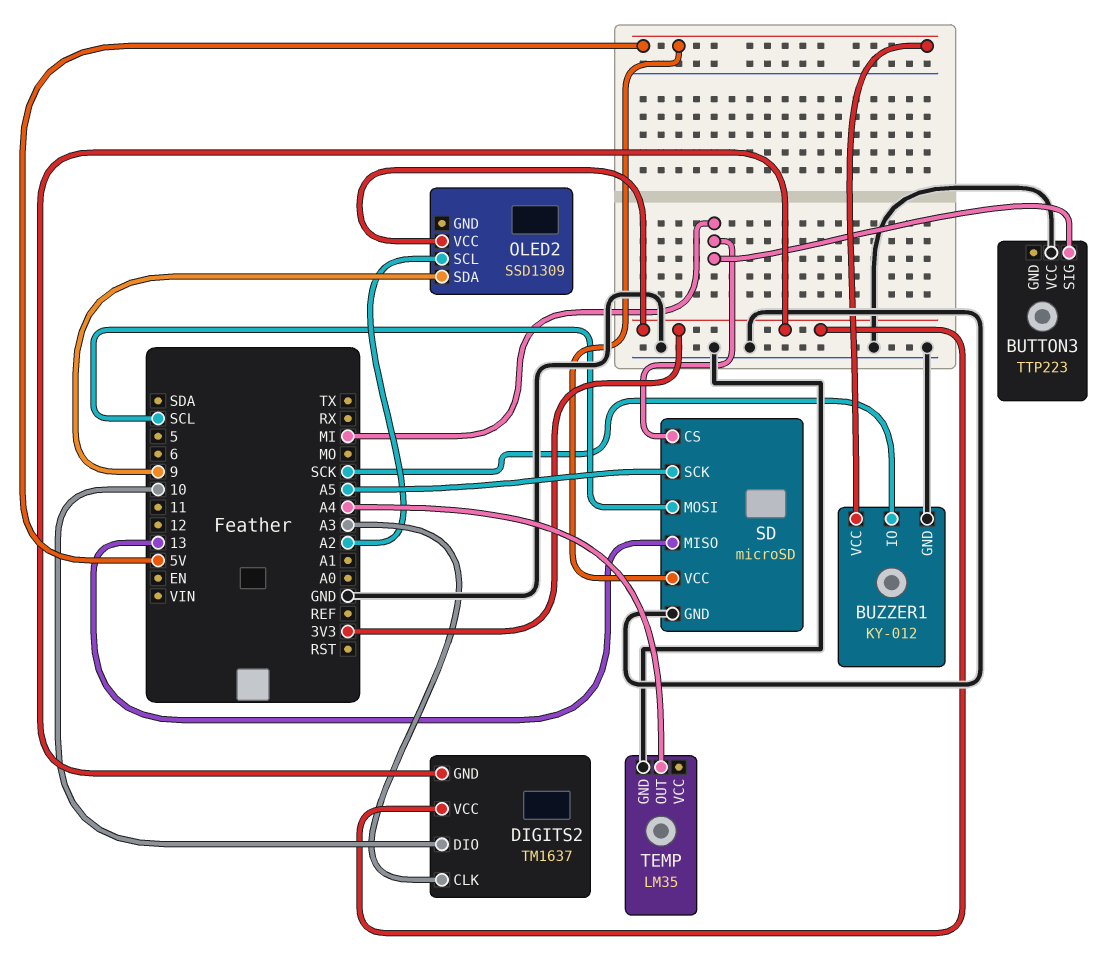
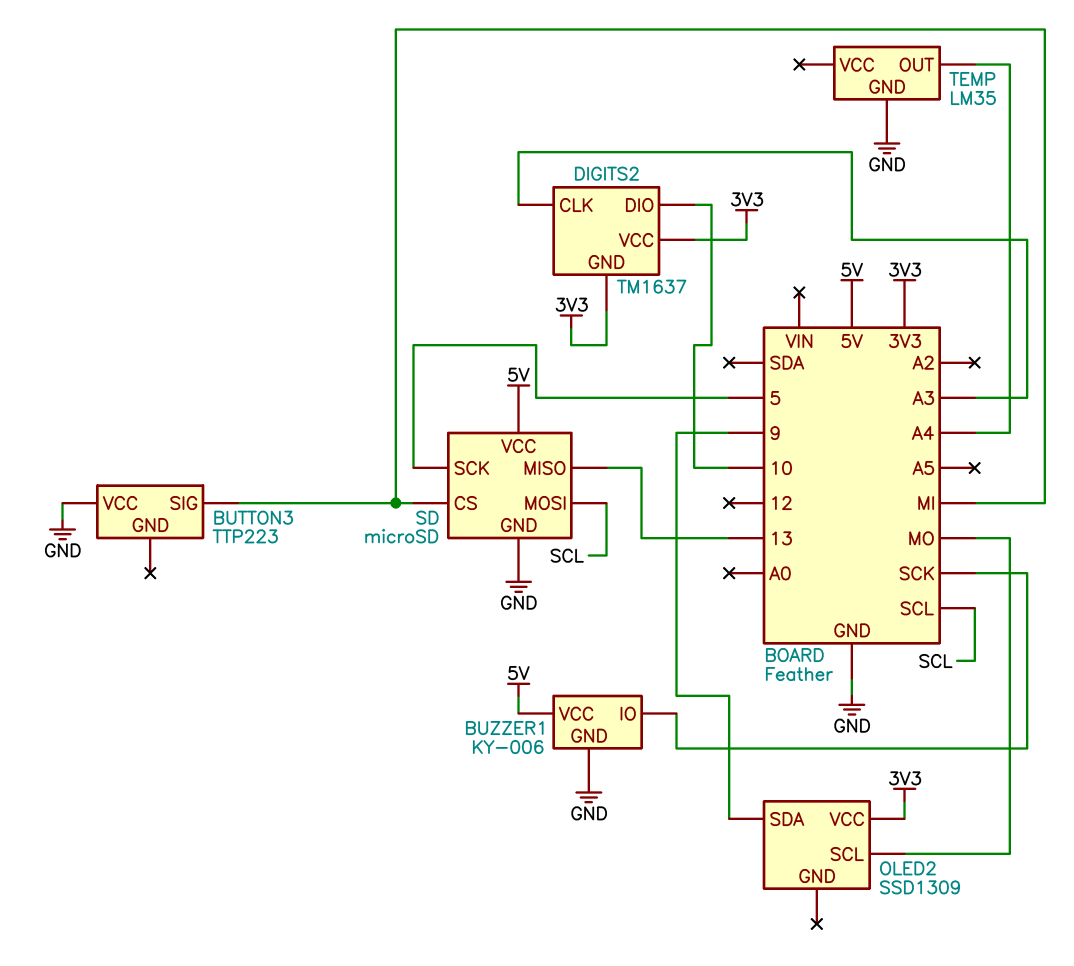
BUZZER1: KY-012 -> KY-006
OLED2 pin SCL: A2 -> MO
SD pin SCK: A5 -> 5

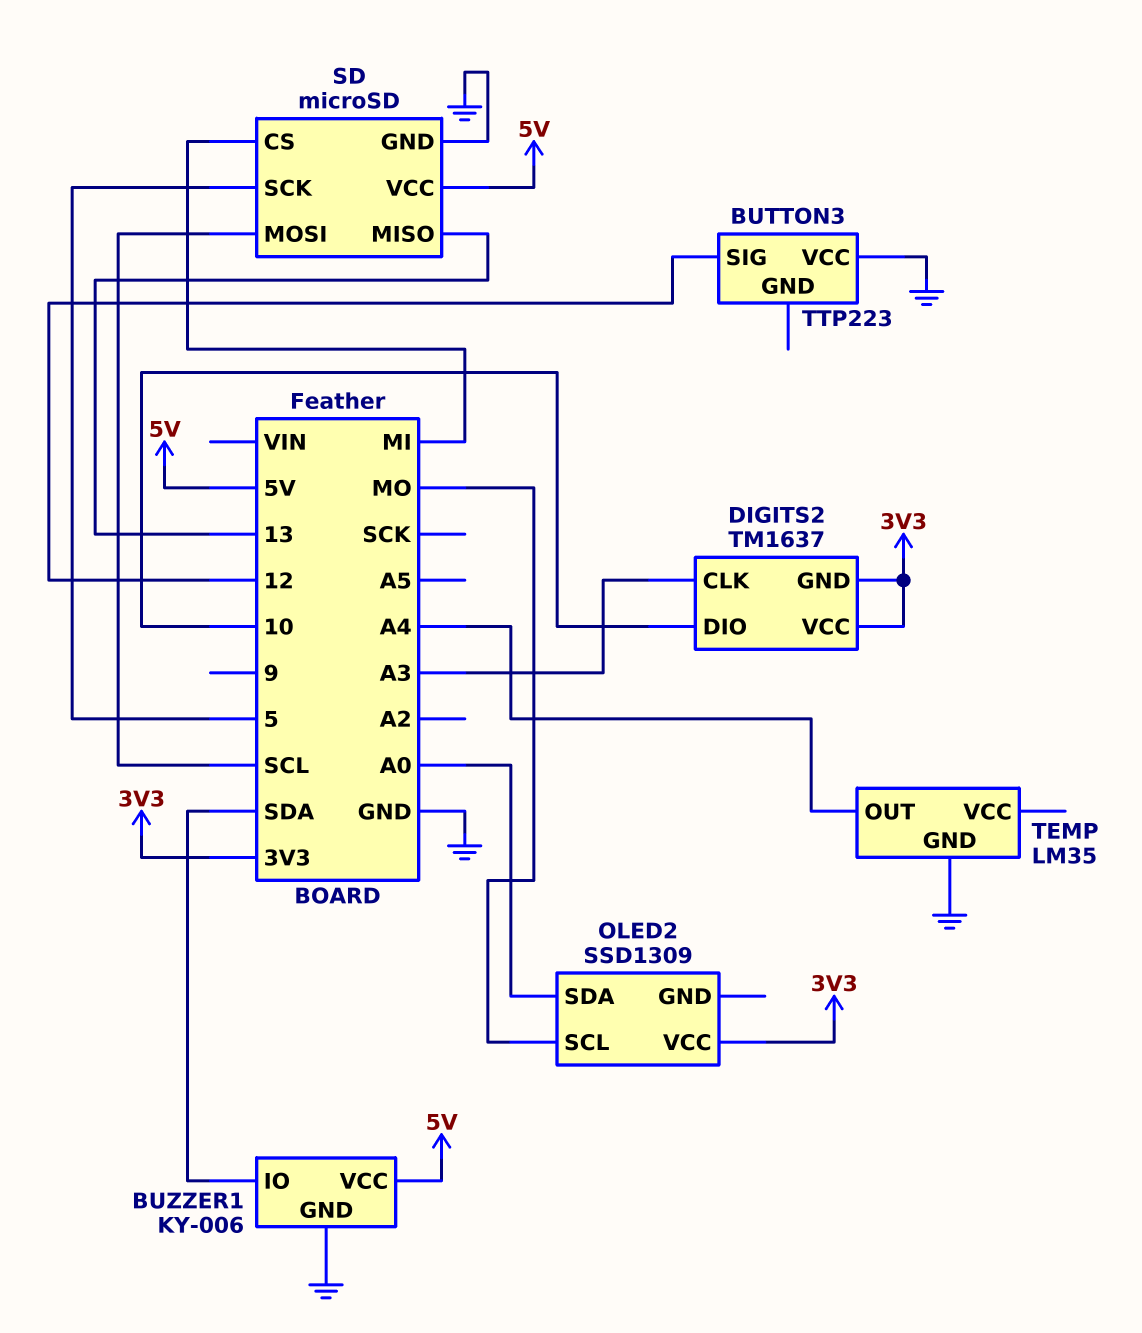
BUTTON3 pin SIG: MI -> 12
BUZZER1 pin IO: SCK -> SDA
OLED2 pin SDA: 9 -> A0

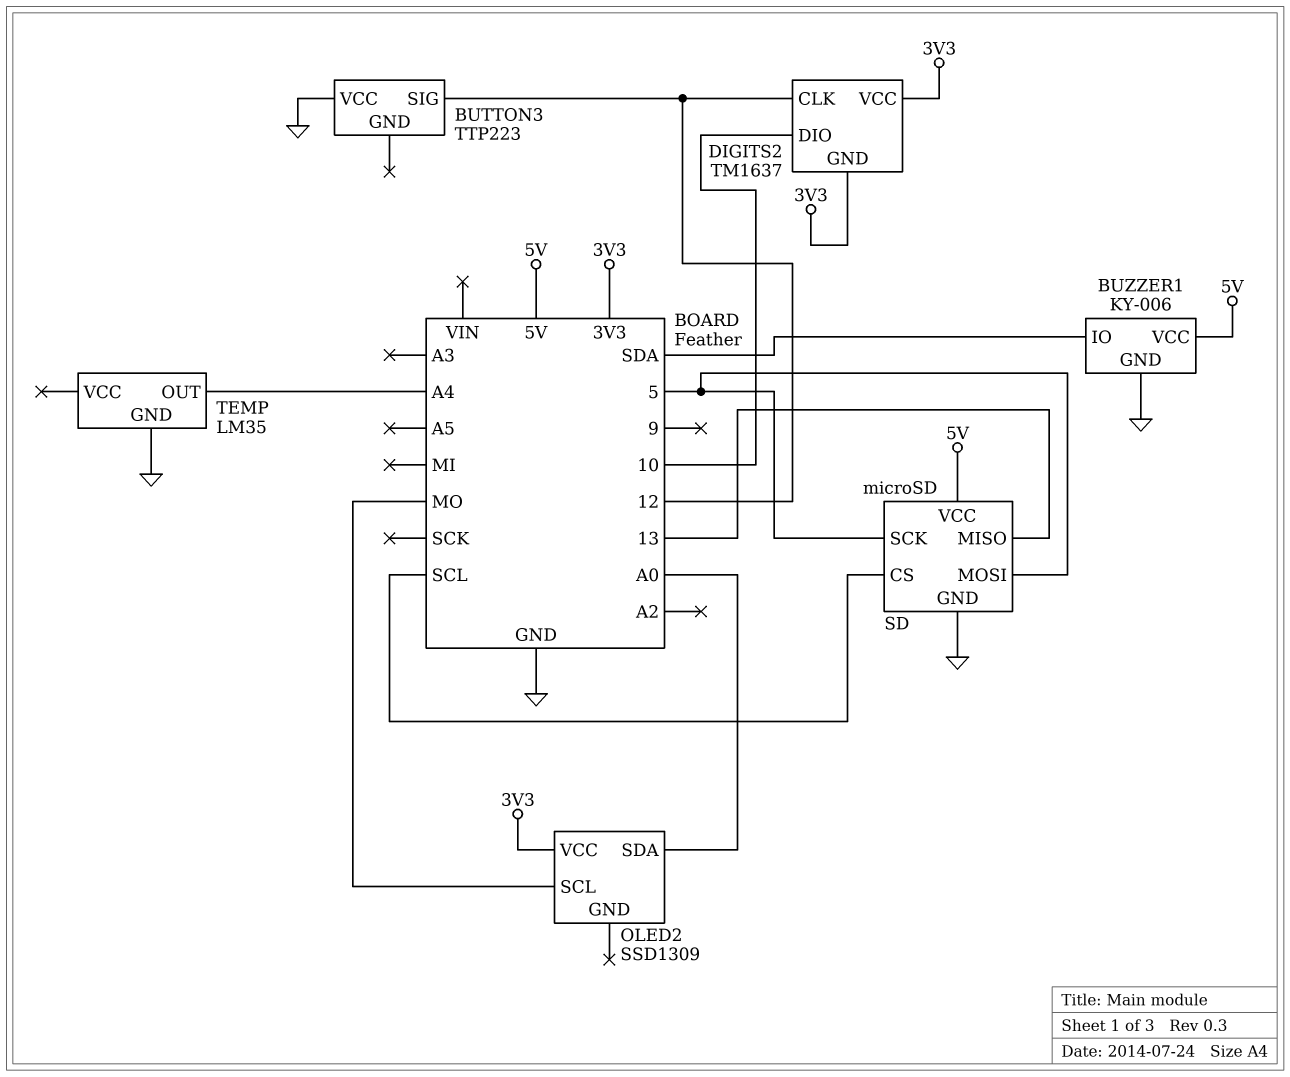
DIGITS2 pin CLK: A3 -> 12
SD pin CS: MI -> SCL
SD pin MOSI: SCL -> 5

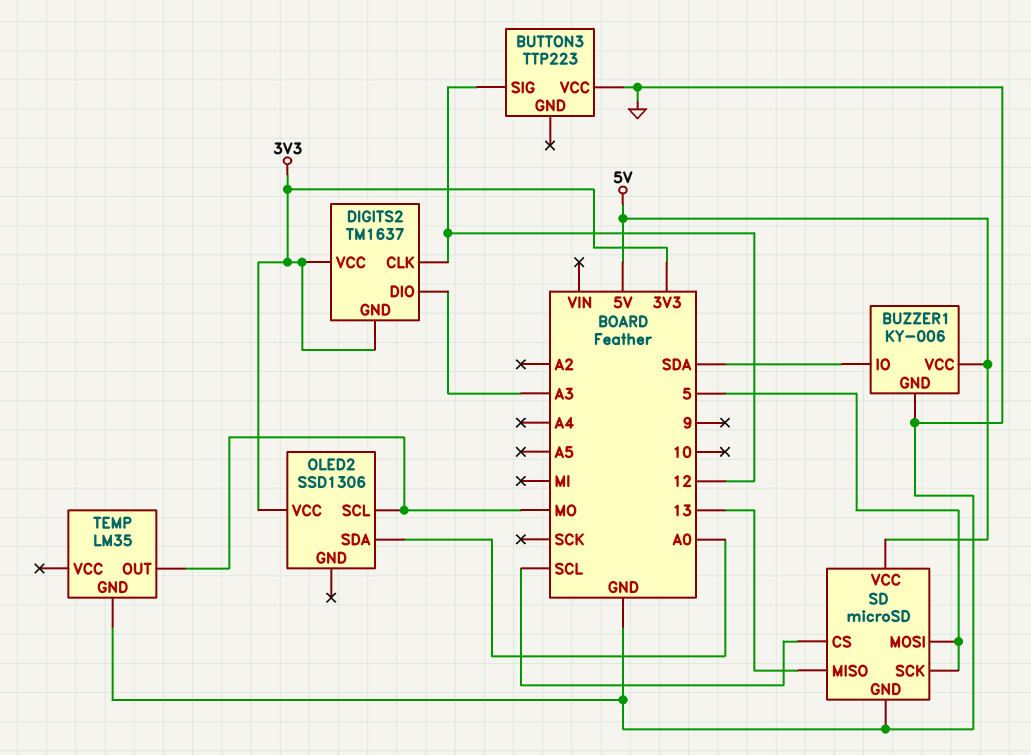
DIGITS2 pin DIO: 10 -> A3
OLED2: SSD1309 -> SSD1306
TEMP pin OUT: A4 -> MO

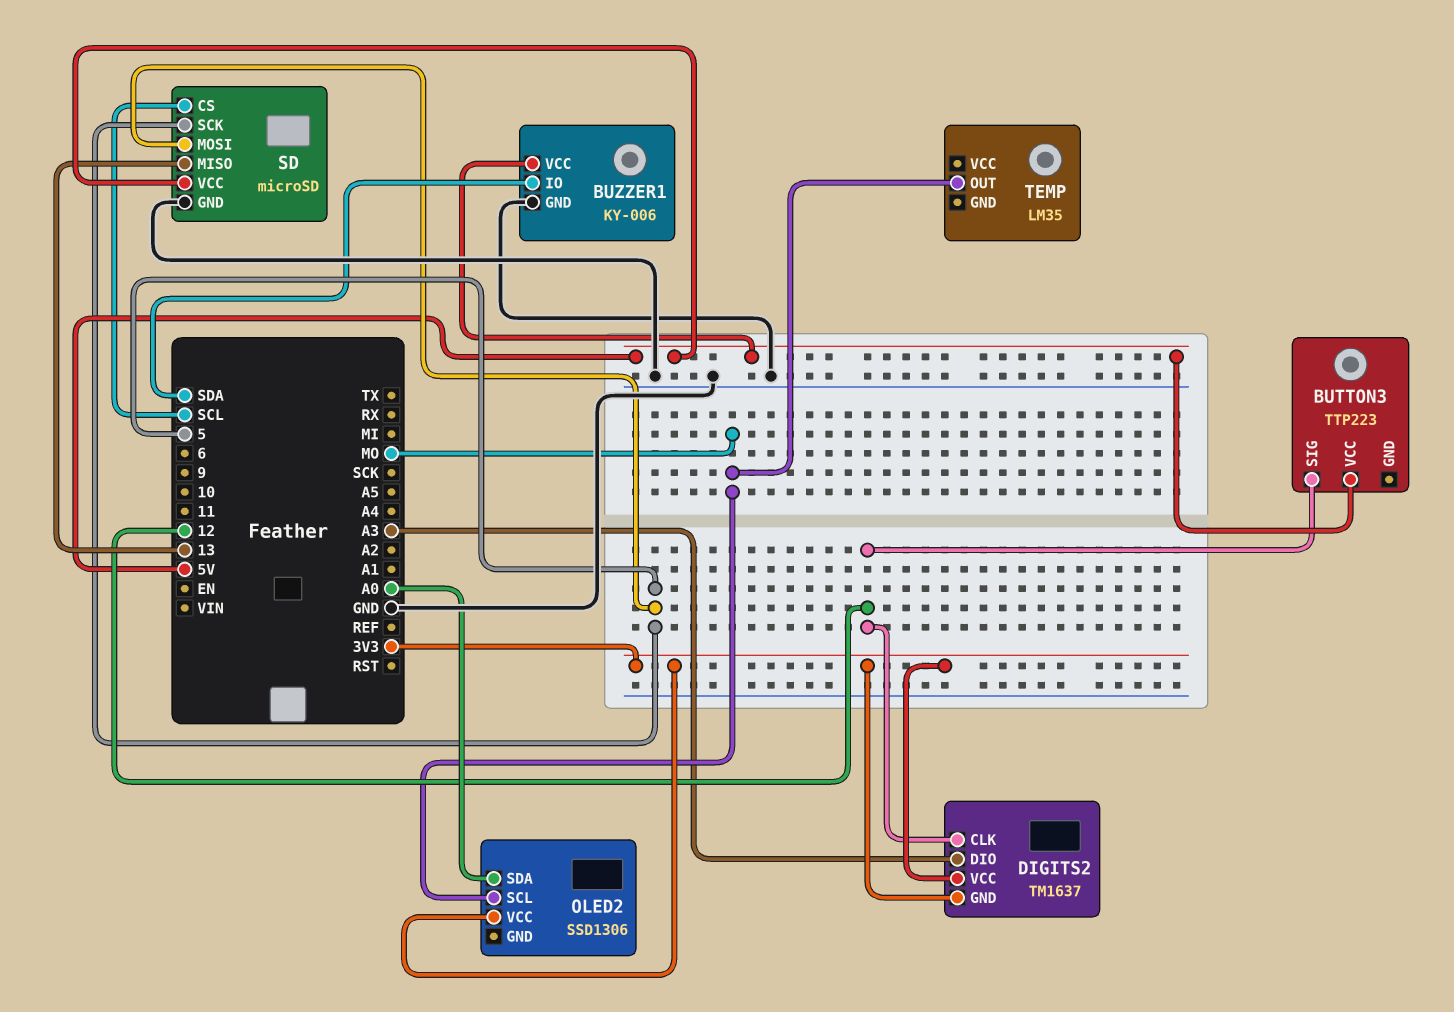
BUTTON3 pin VCC: GND -> 5V
TEMP pin GND: GND -> none

